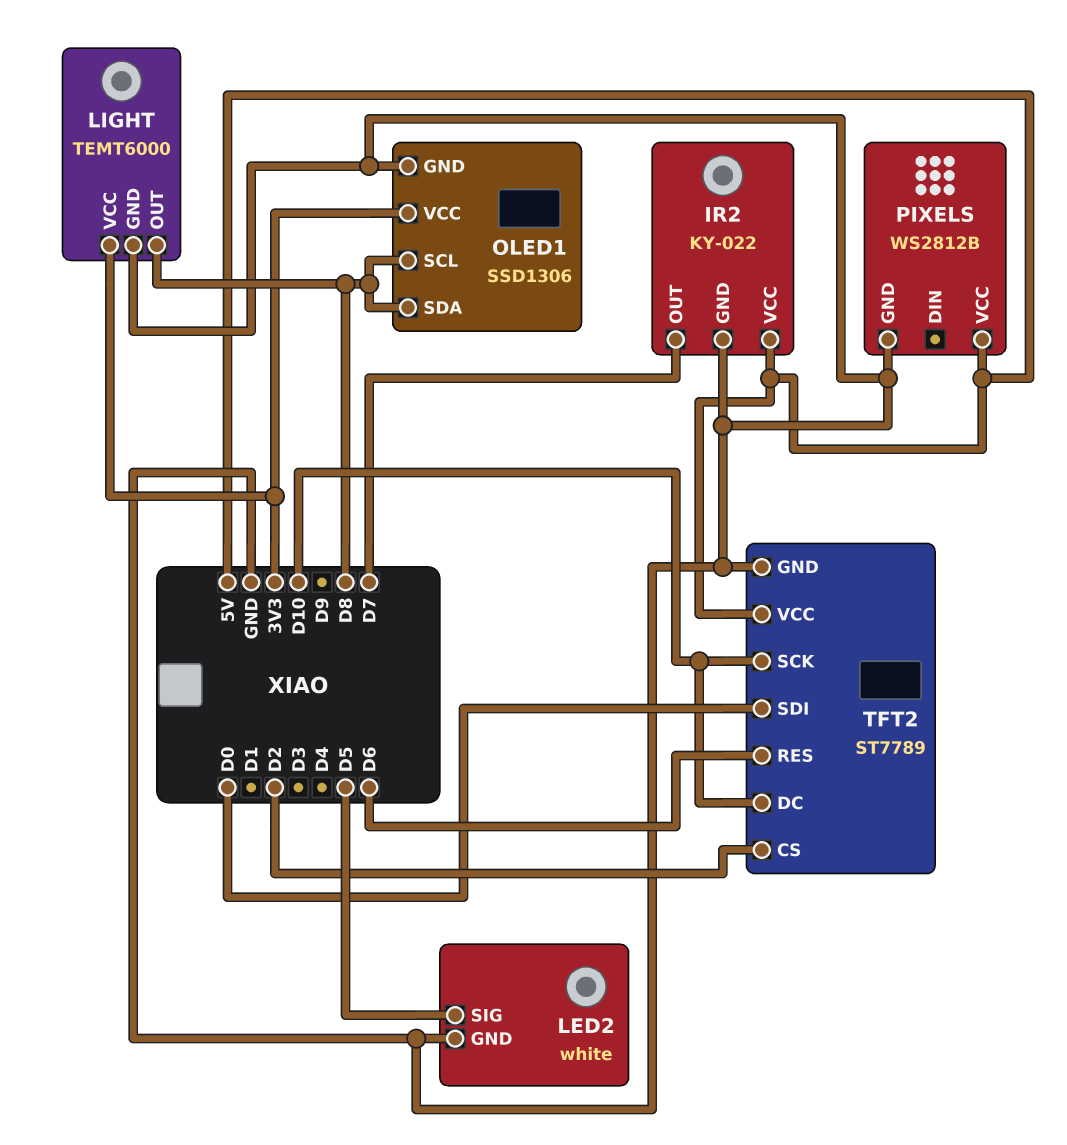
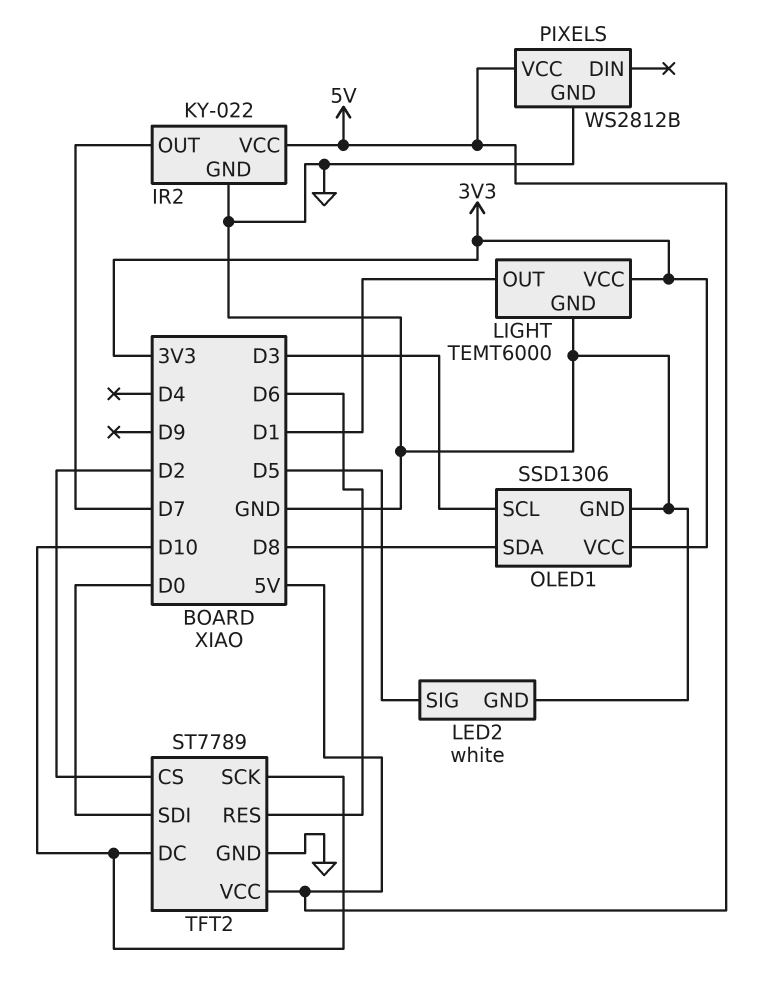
LIGHT pin OUT: D8 -> D1
OLED1 pin SCL: D8 -> D3

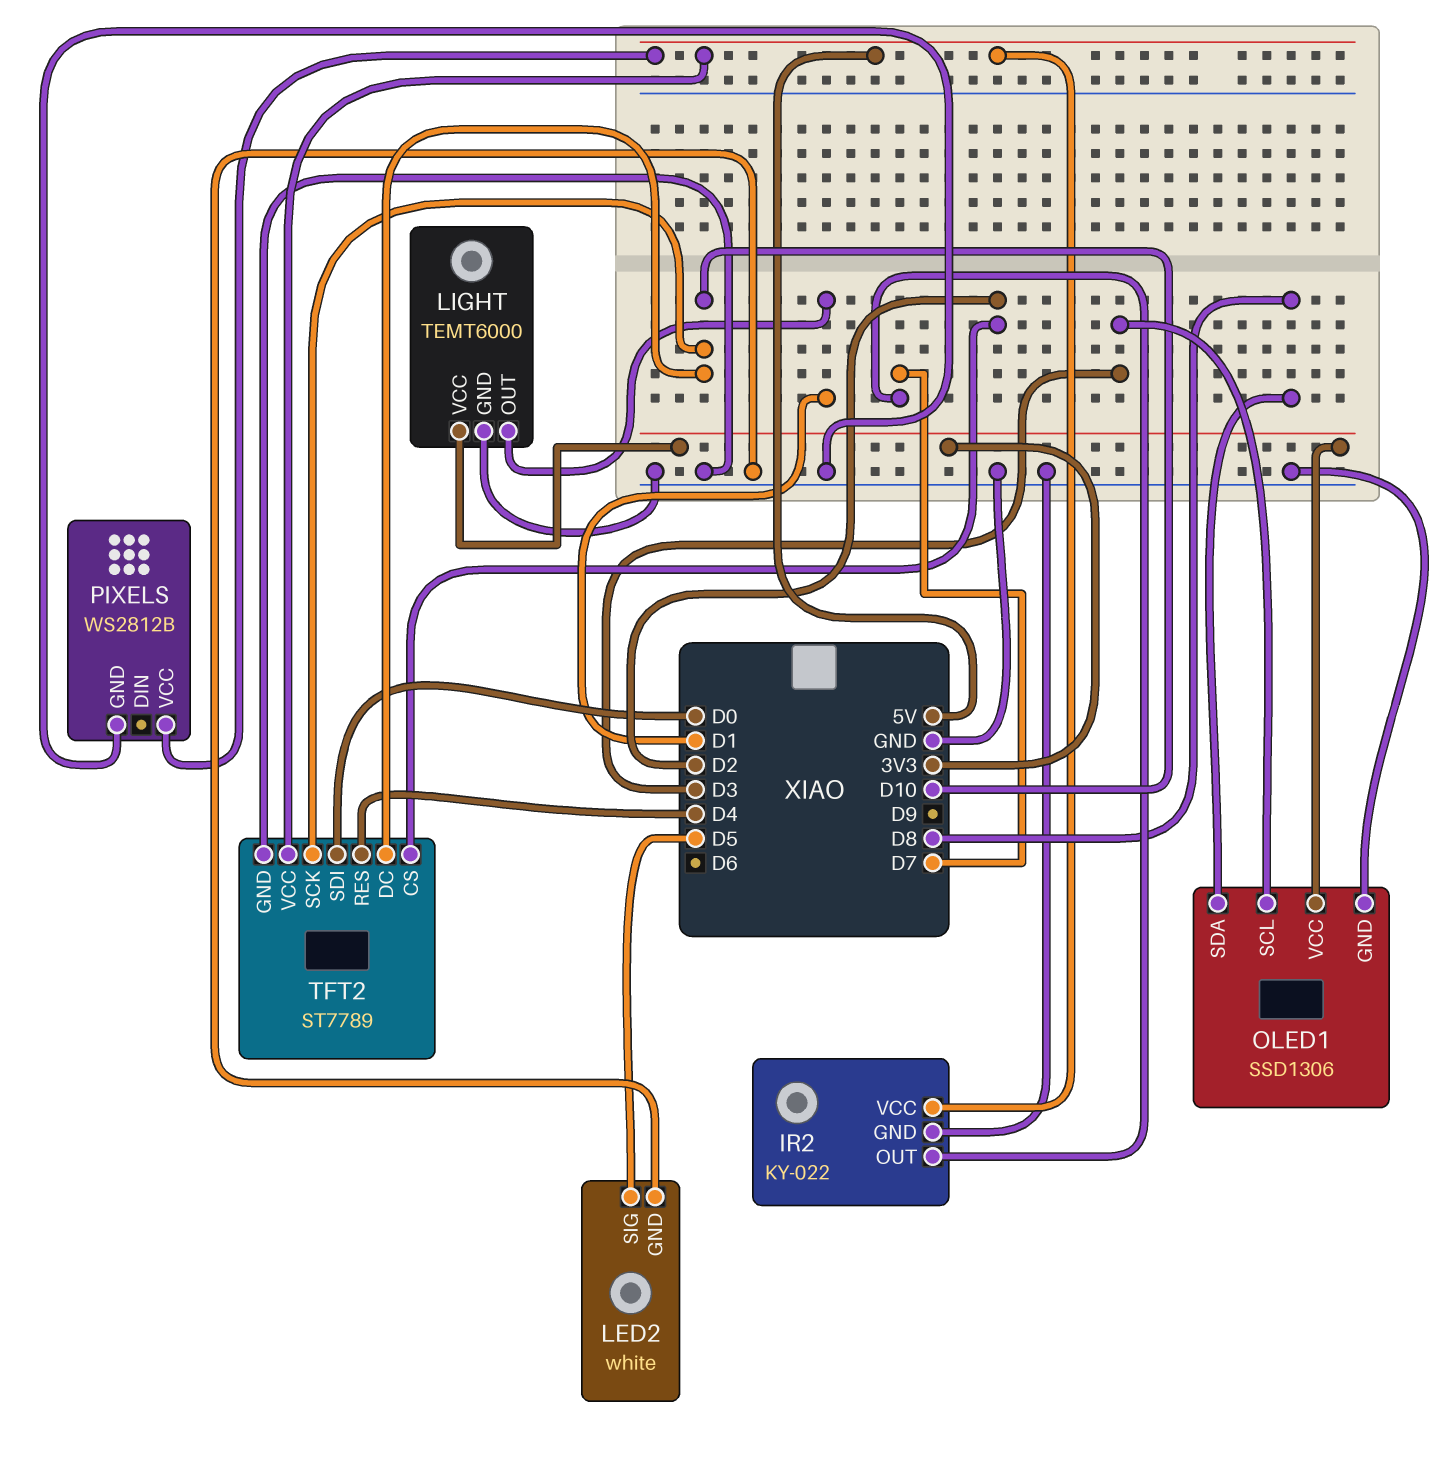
TFT2 pin RES: D6 -> D4

